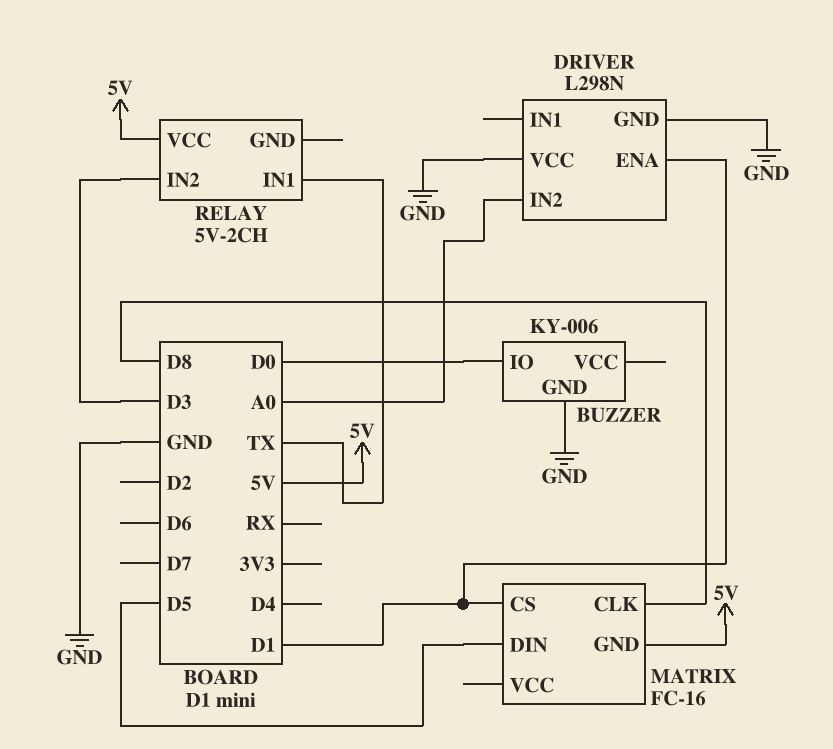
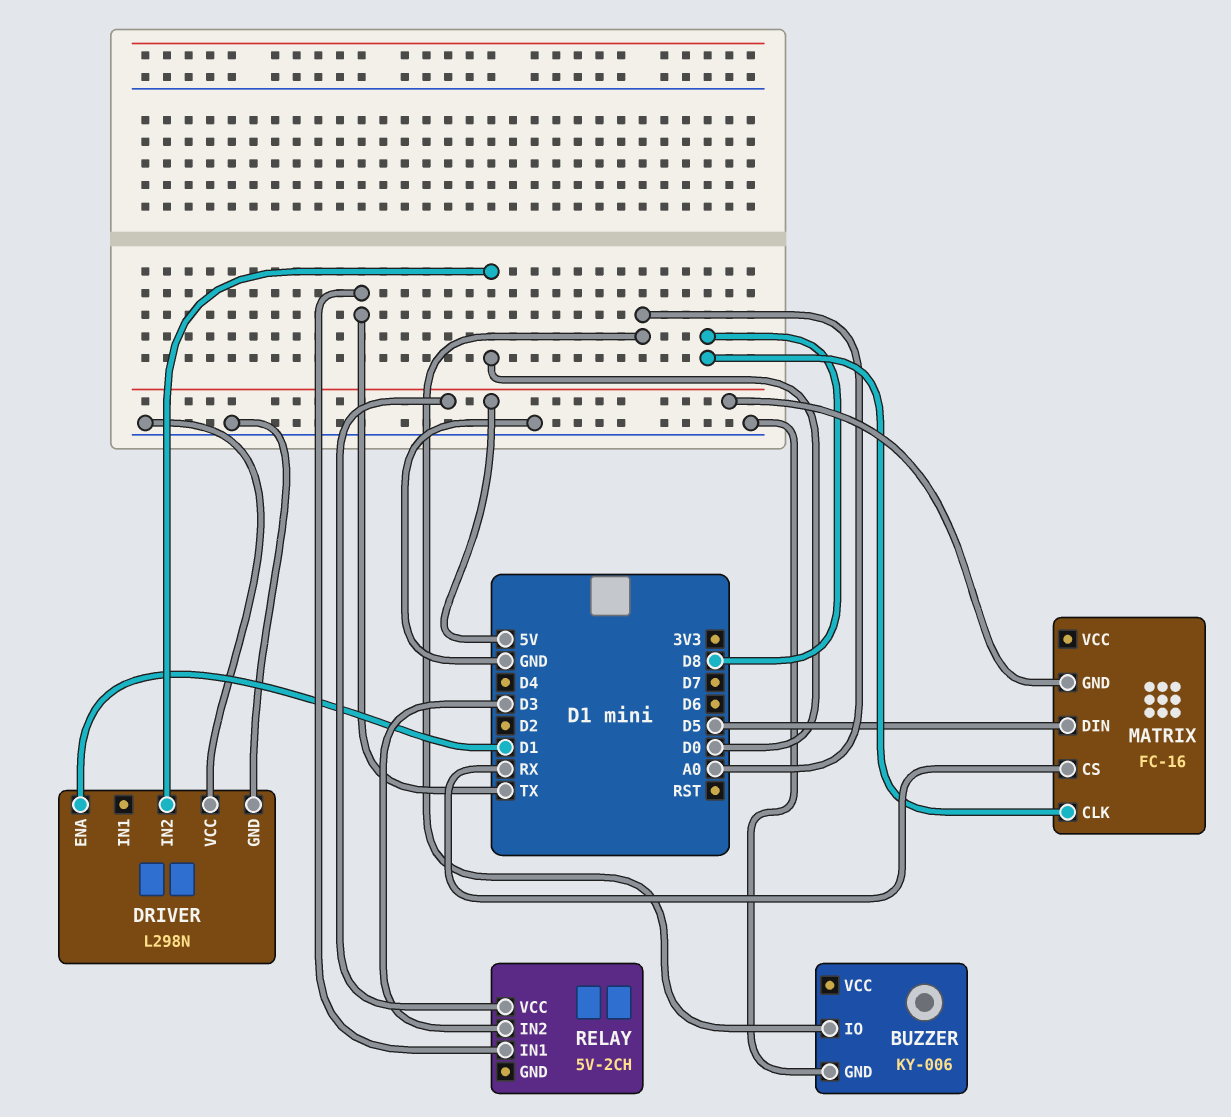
BUZZER pin IO: D0 -> A0
DRIVER pin IN2: A0 -> D0
MATRIX pin CS: D1 -> RX

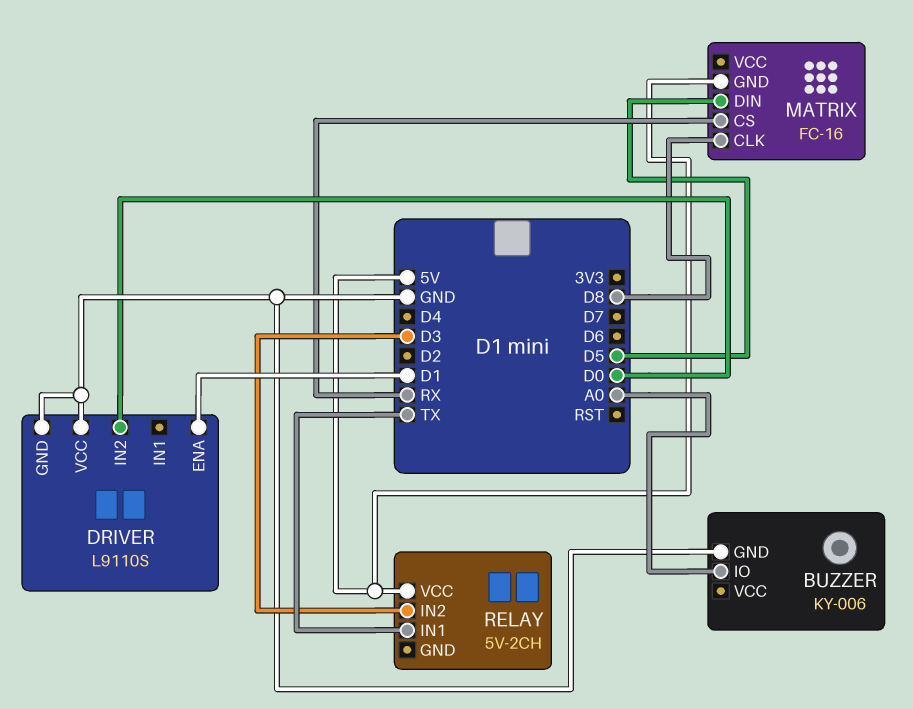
DRIVER: L298N -> L9110S

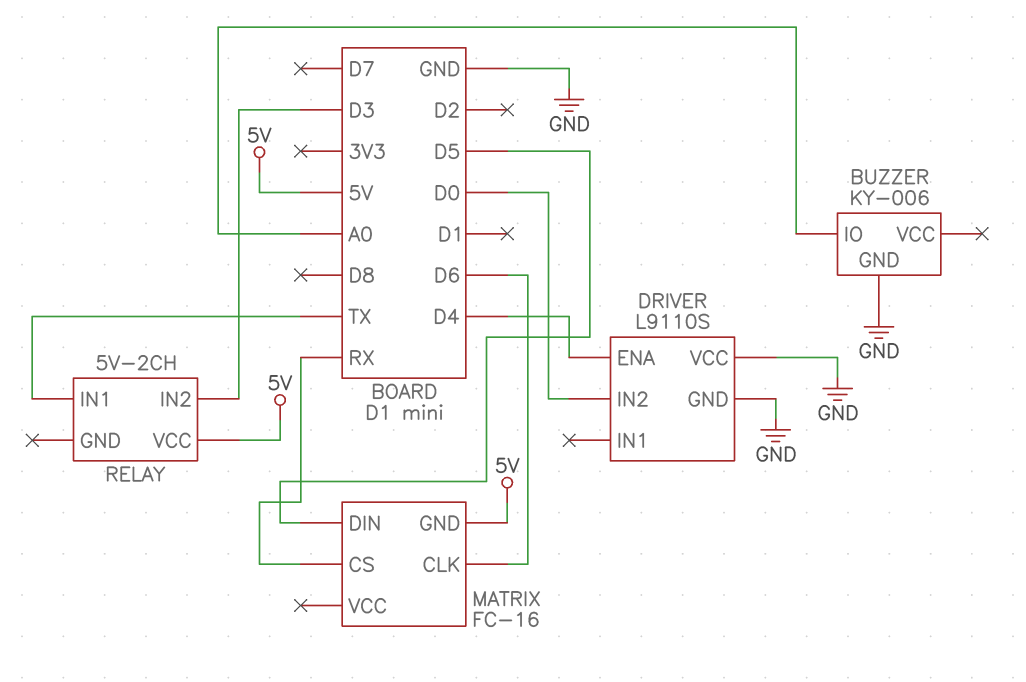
DRIVER pin ENA: D1 -> D4
MATRIX pin CLK: D8 -> D6

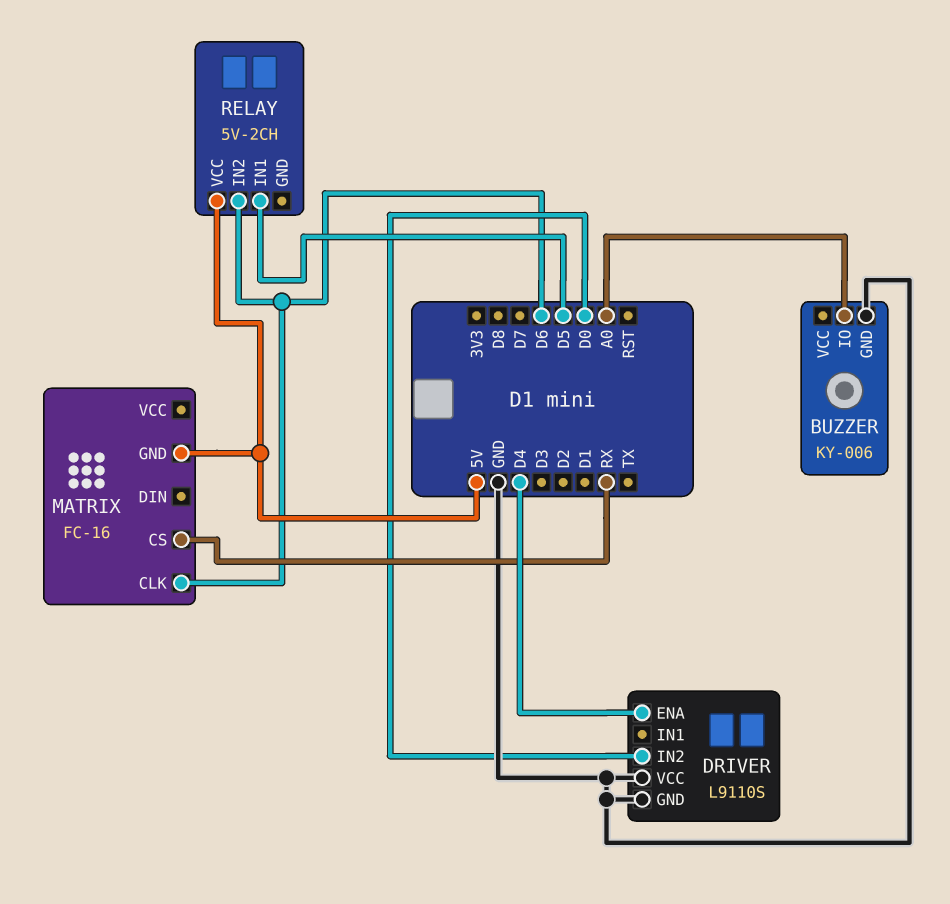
MATRIX pin DIN: D5 -> none
RELAY pin IN1: TX -> D5
RELAY pin IN2: D3 -> D6

